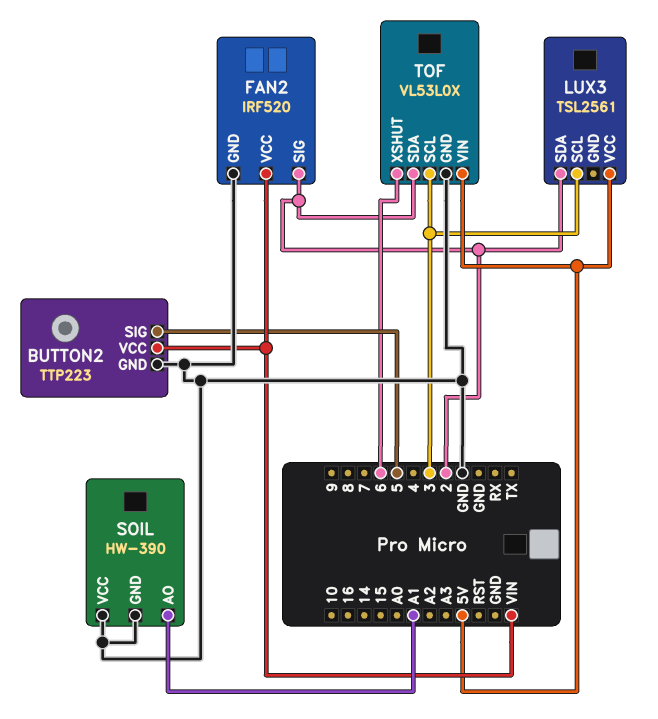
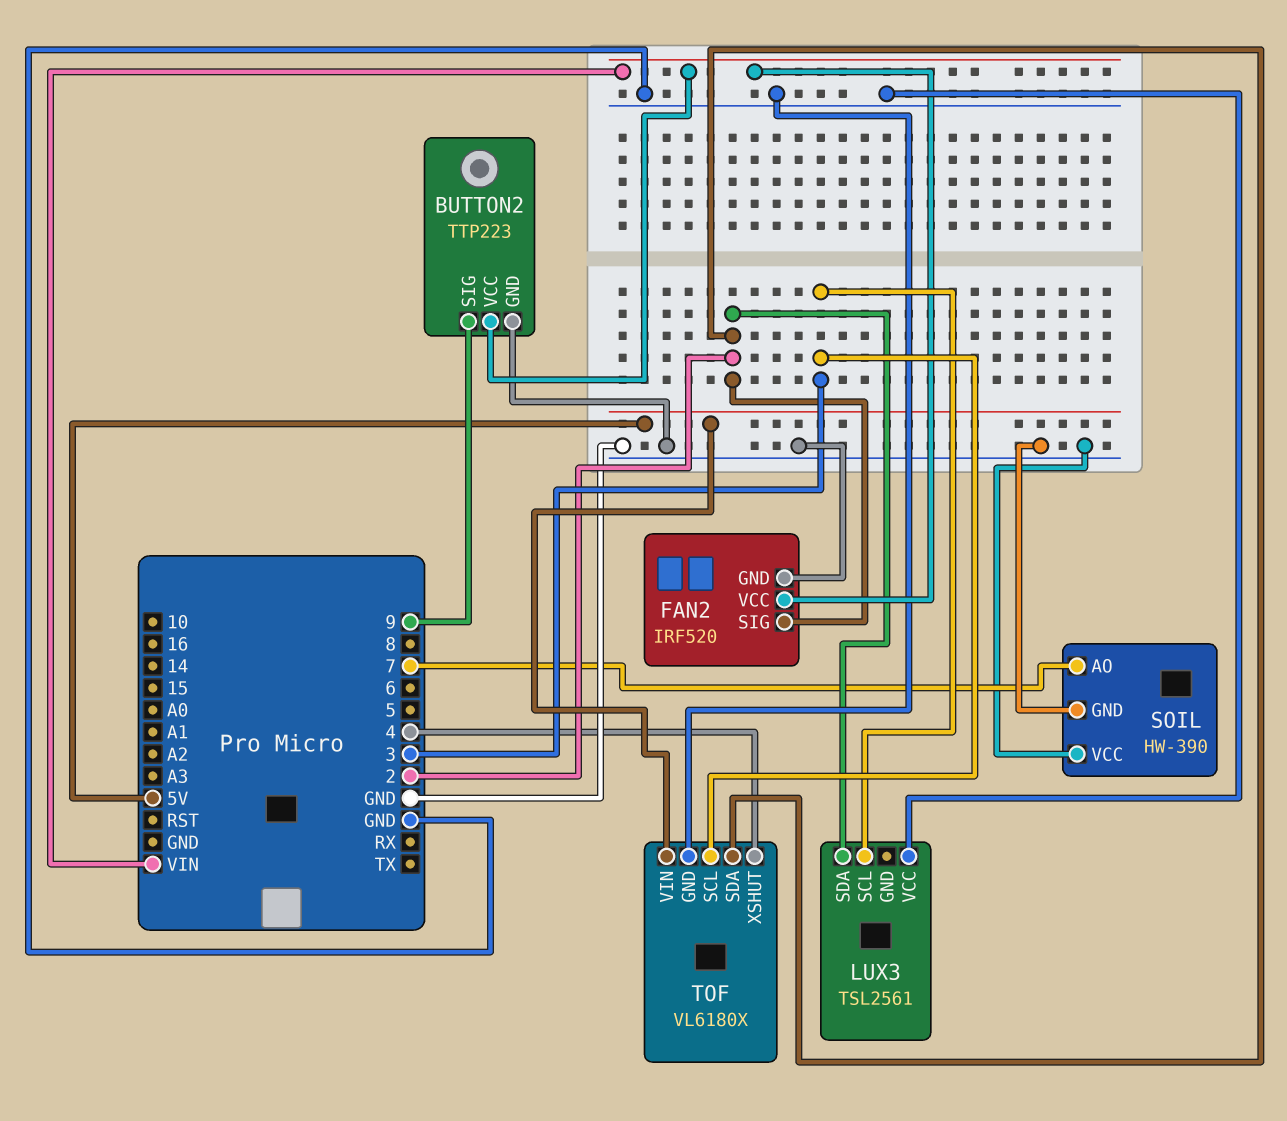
BUTTON2 pin SIG: 5 -> 9
LUX3 pin VCC: 5V -> GND
SOIL pin AO: A1 -> 7
TOF: VL53L0X -> VL6180X
TOF pin XSHUT: 6 -> 4

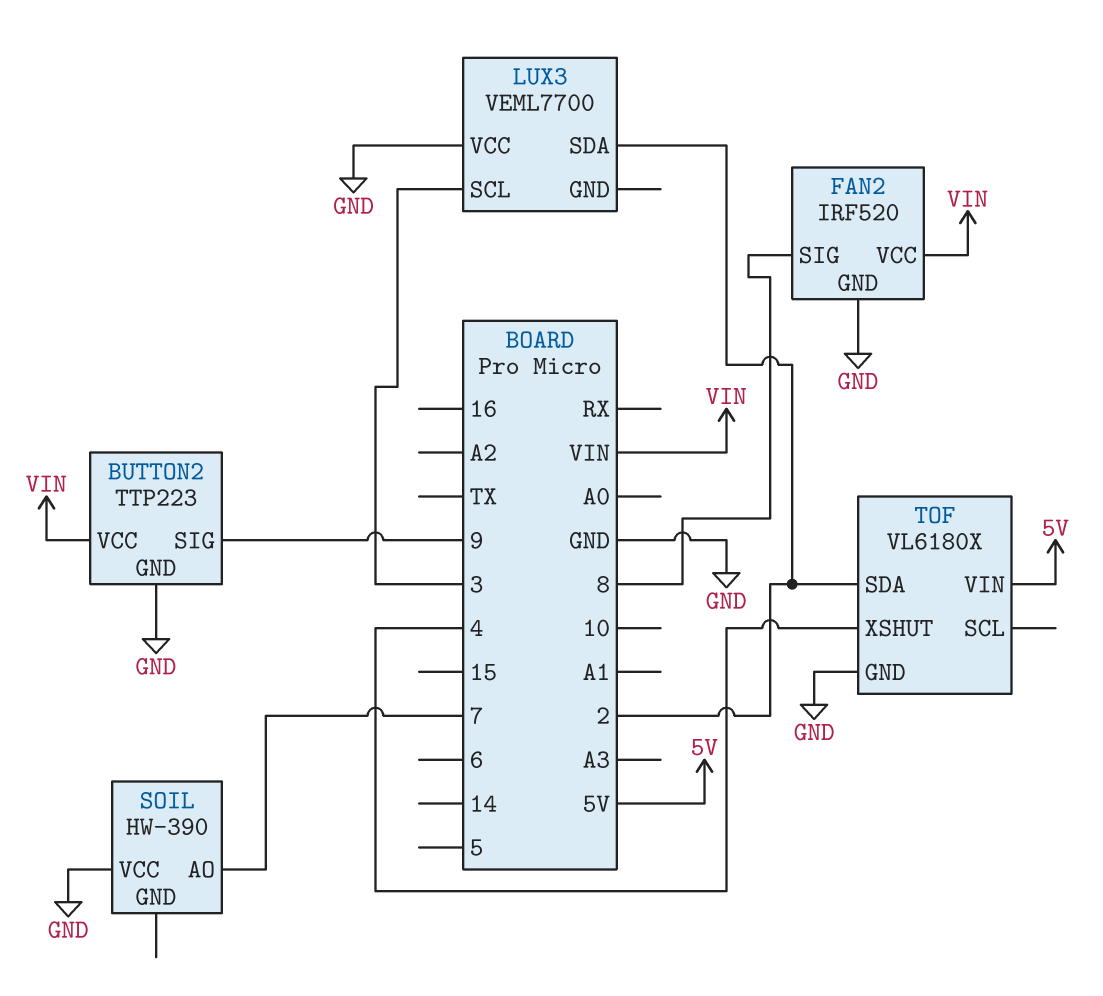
FAN2 pin SIG: 2 -> 8
LUX3: TSL2561 -> VEML7700
SOIL pin GND: GND -> none
TOF pin SCL: 3 -> none

